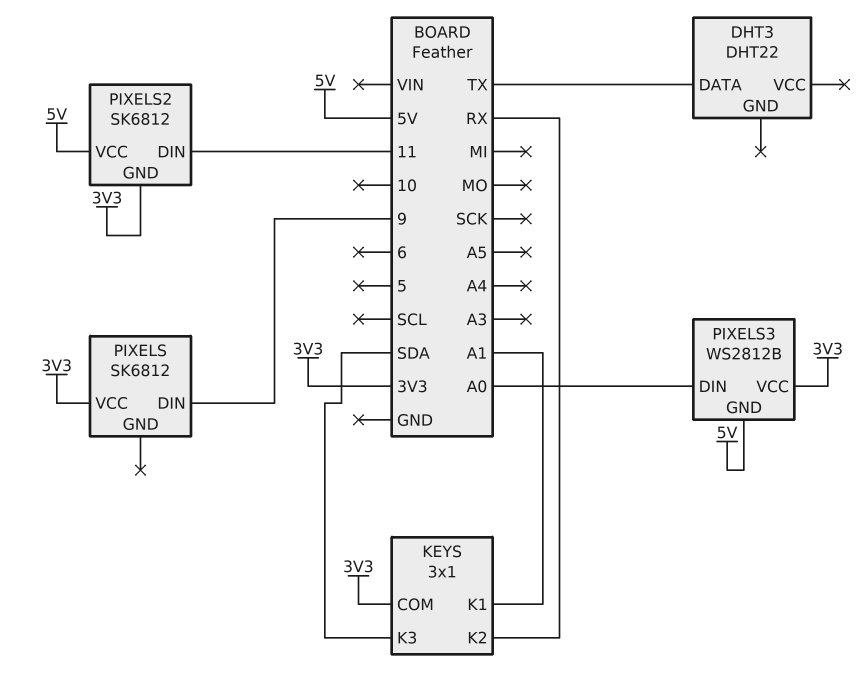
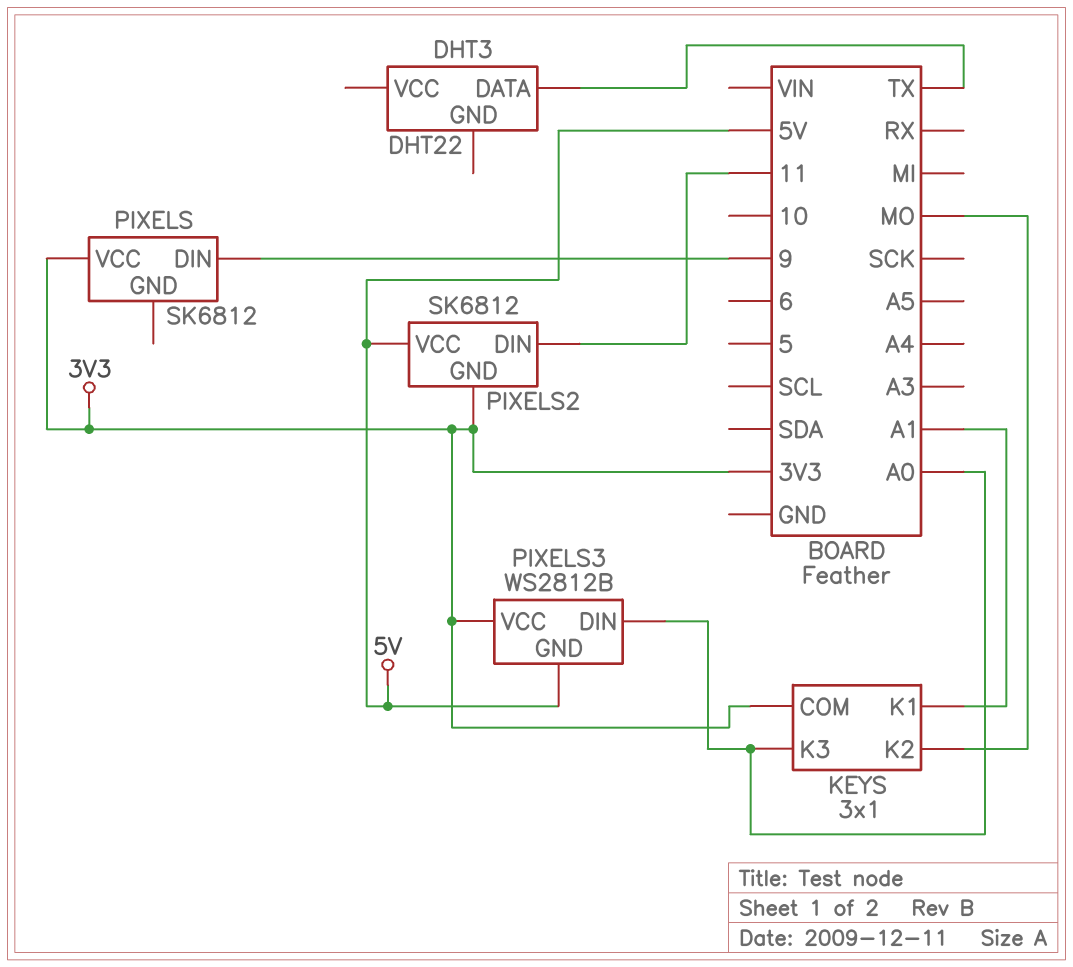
KEYS pin K2: RX -> MO
KEYS pin K3: SDA -> A0

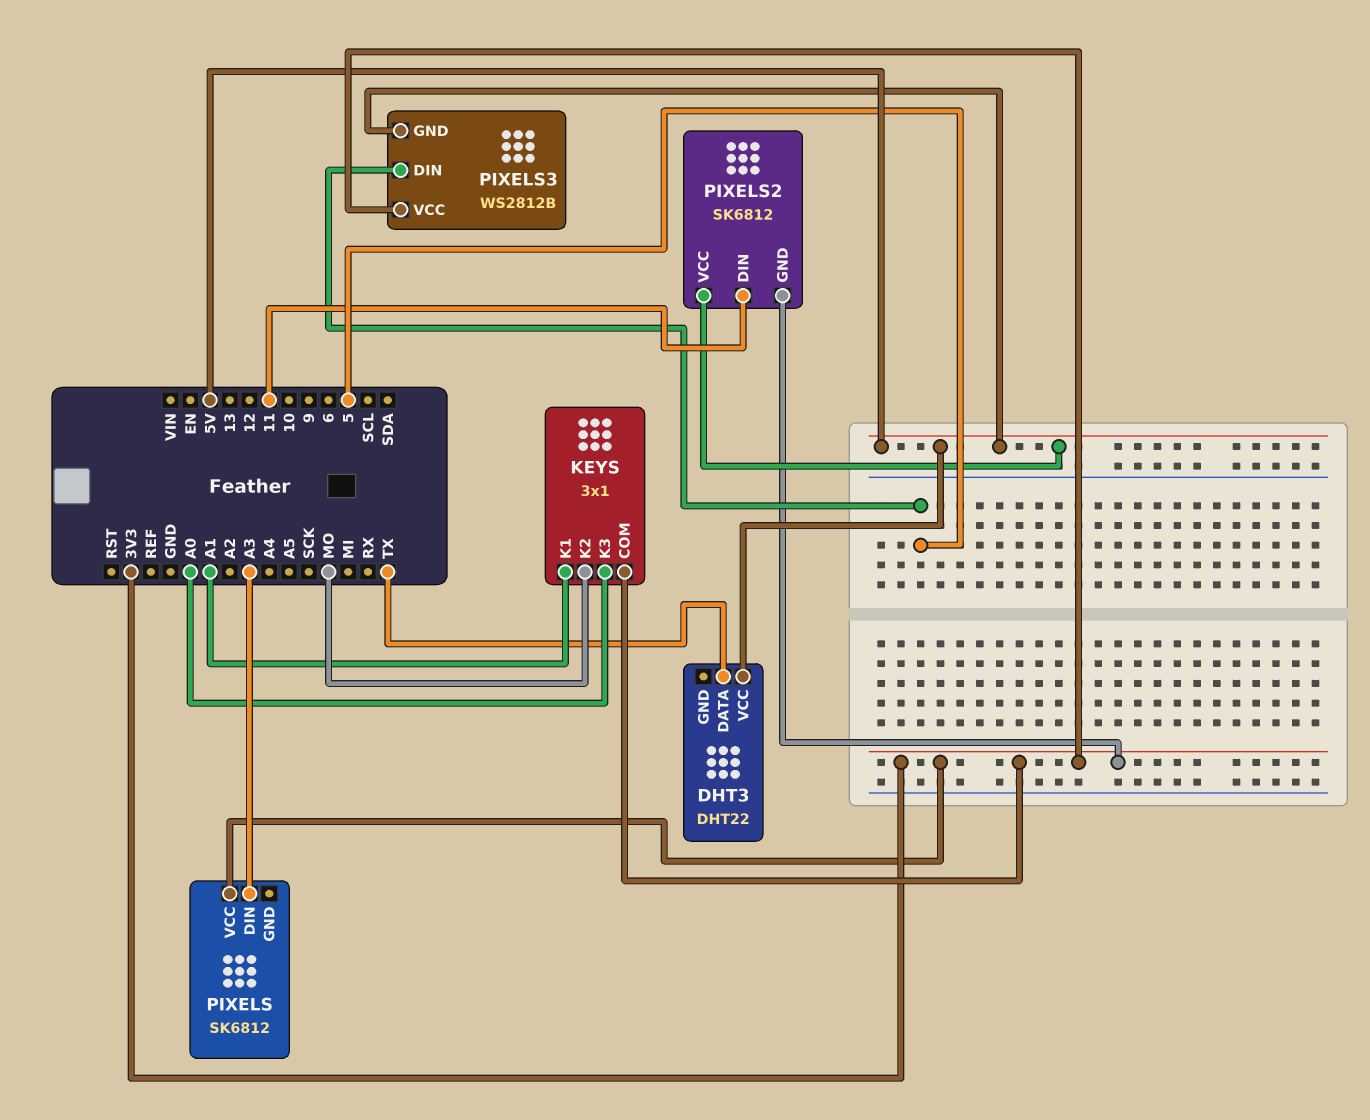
DHT3 pin VCC: none -> 5V
PIXELS pin DIN: 9 -> A3
PIXELS3 pin DIN: A0 -> 5

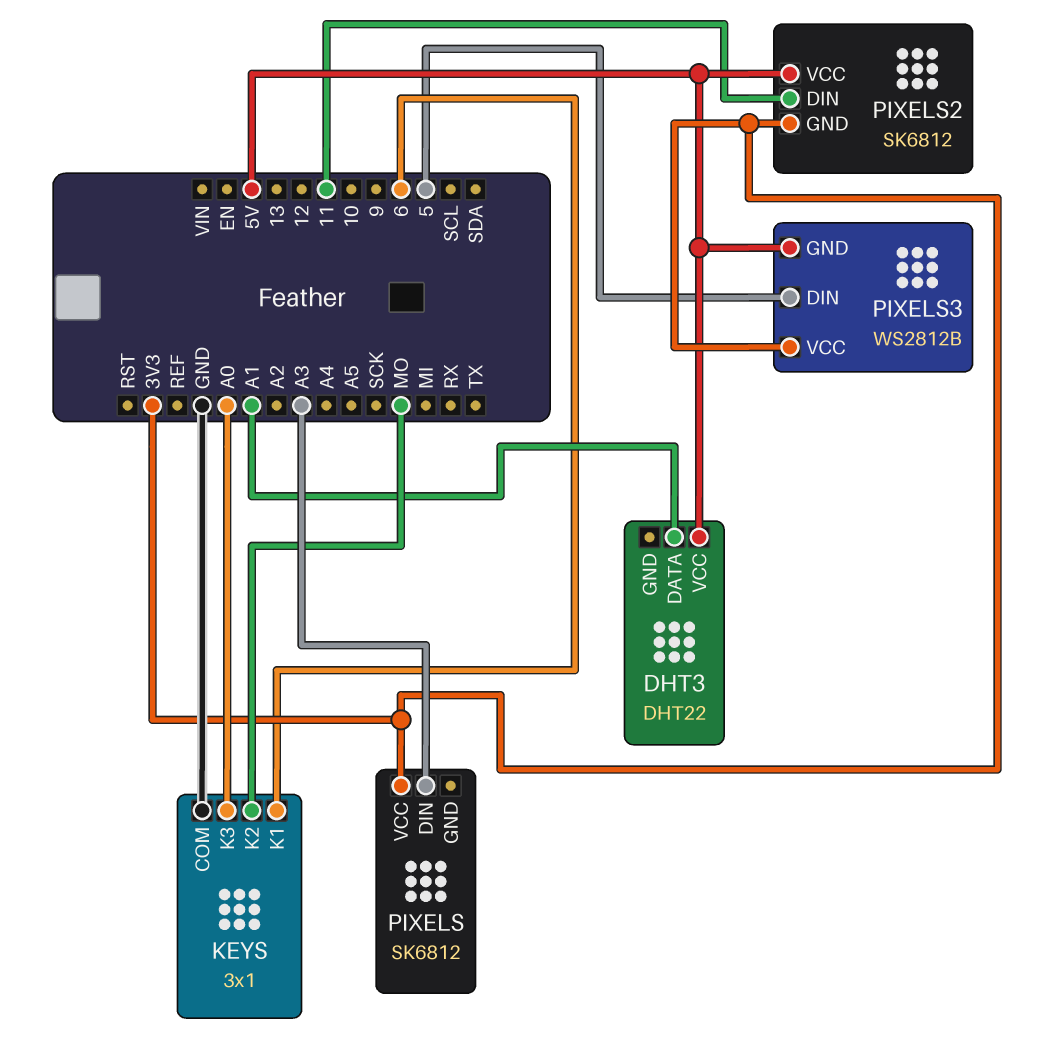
DHT3 pin DATA: TX -> A1
KEYS pin COM: 3V3 -> GND
KEYS pin K1: A1 -> 6

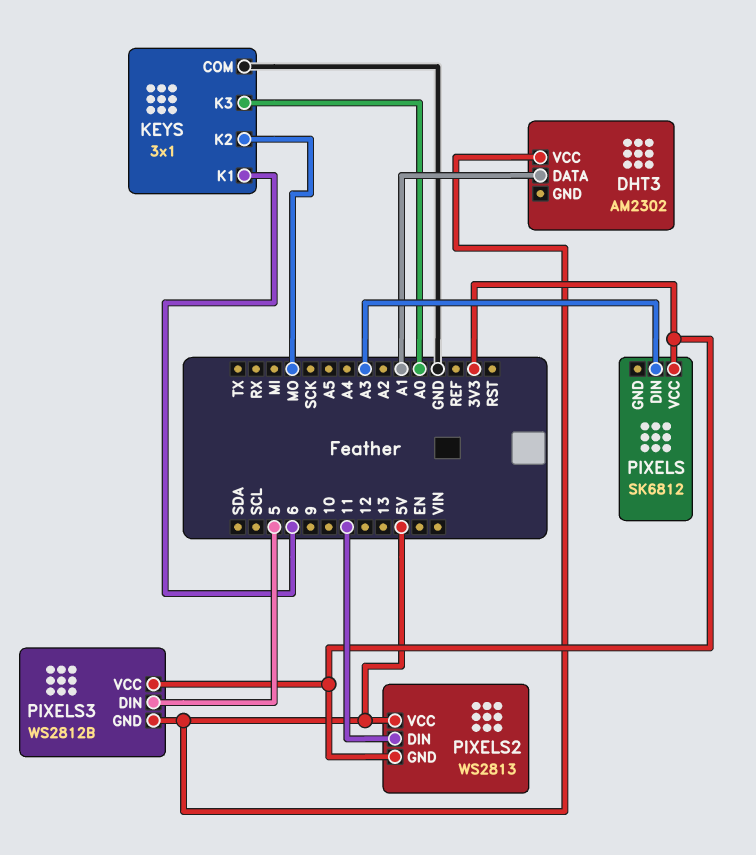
DHT3: DHT22 -> AM2302
PIXELS2: SK6812 -> WS2813

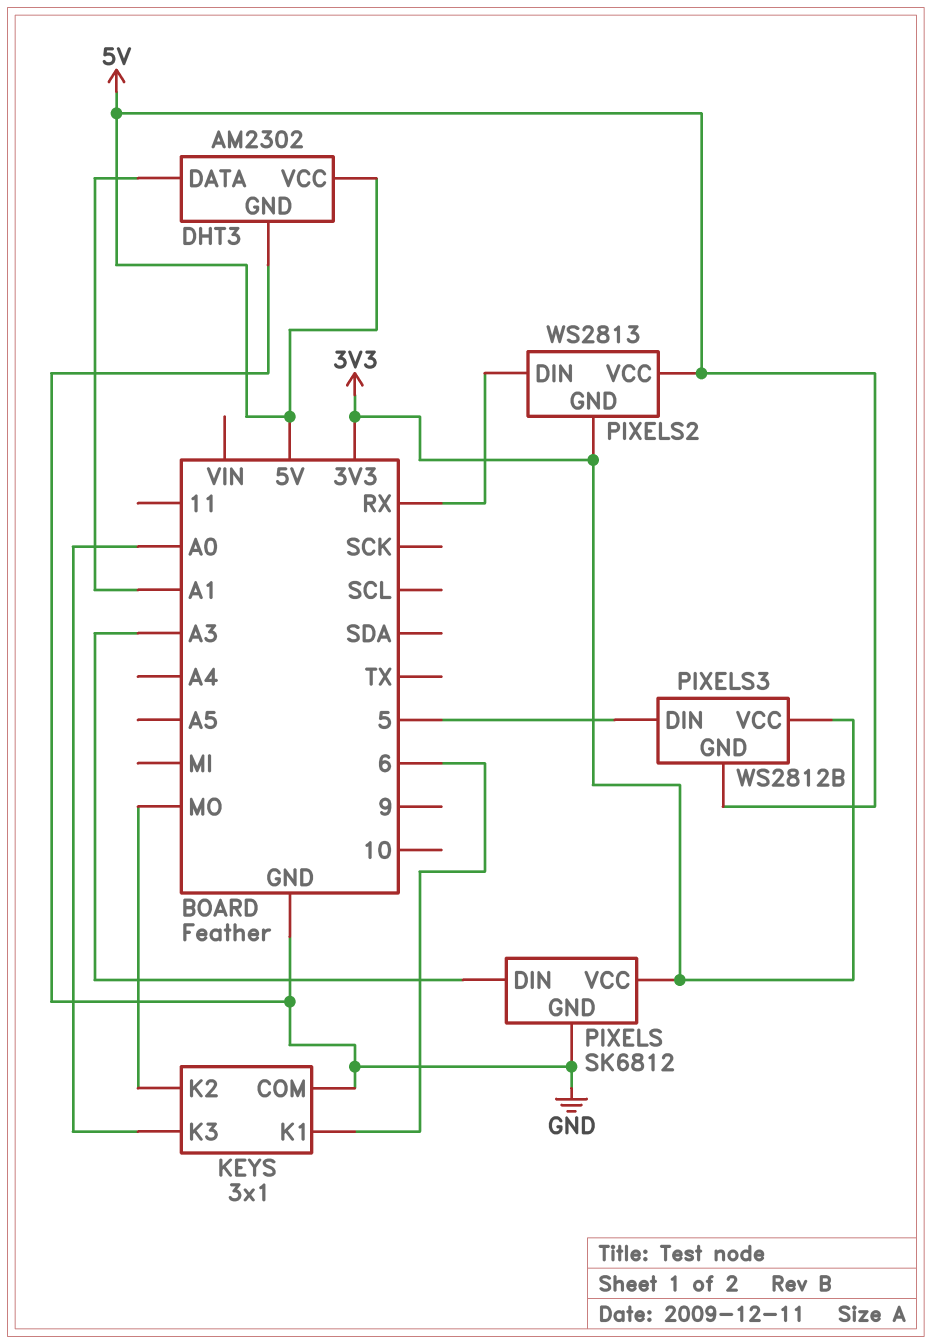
DHT3 pin GND: none -> GND
PIXELS pin GND: none -> GND
PIXELS2 pin DIN: 11 -> RX

